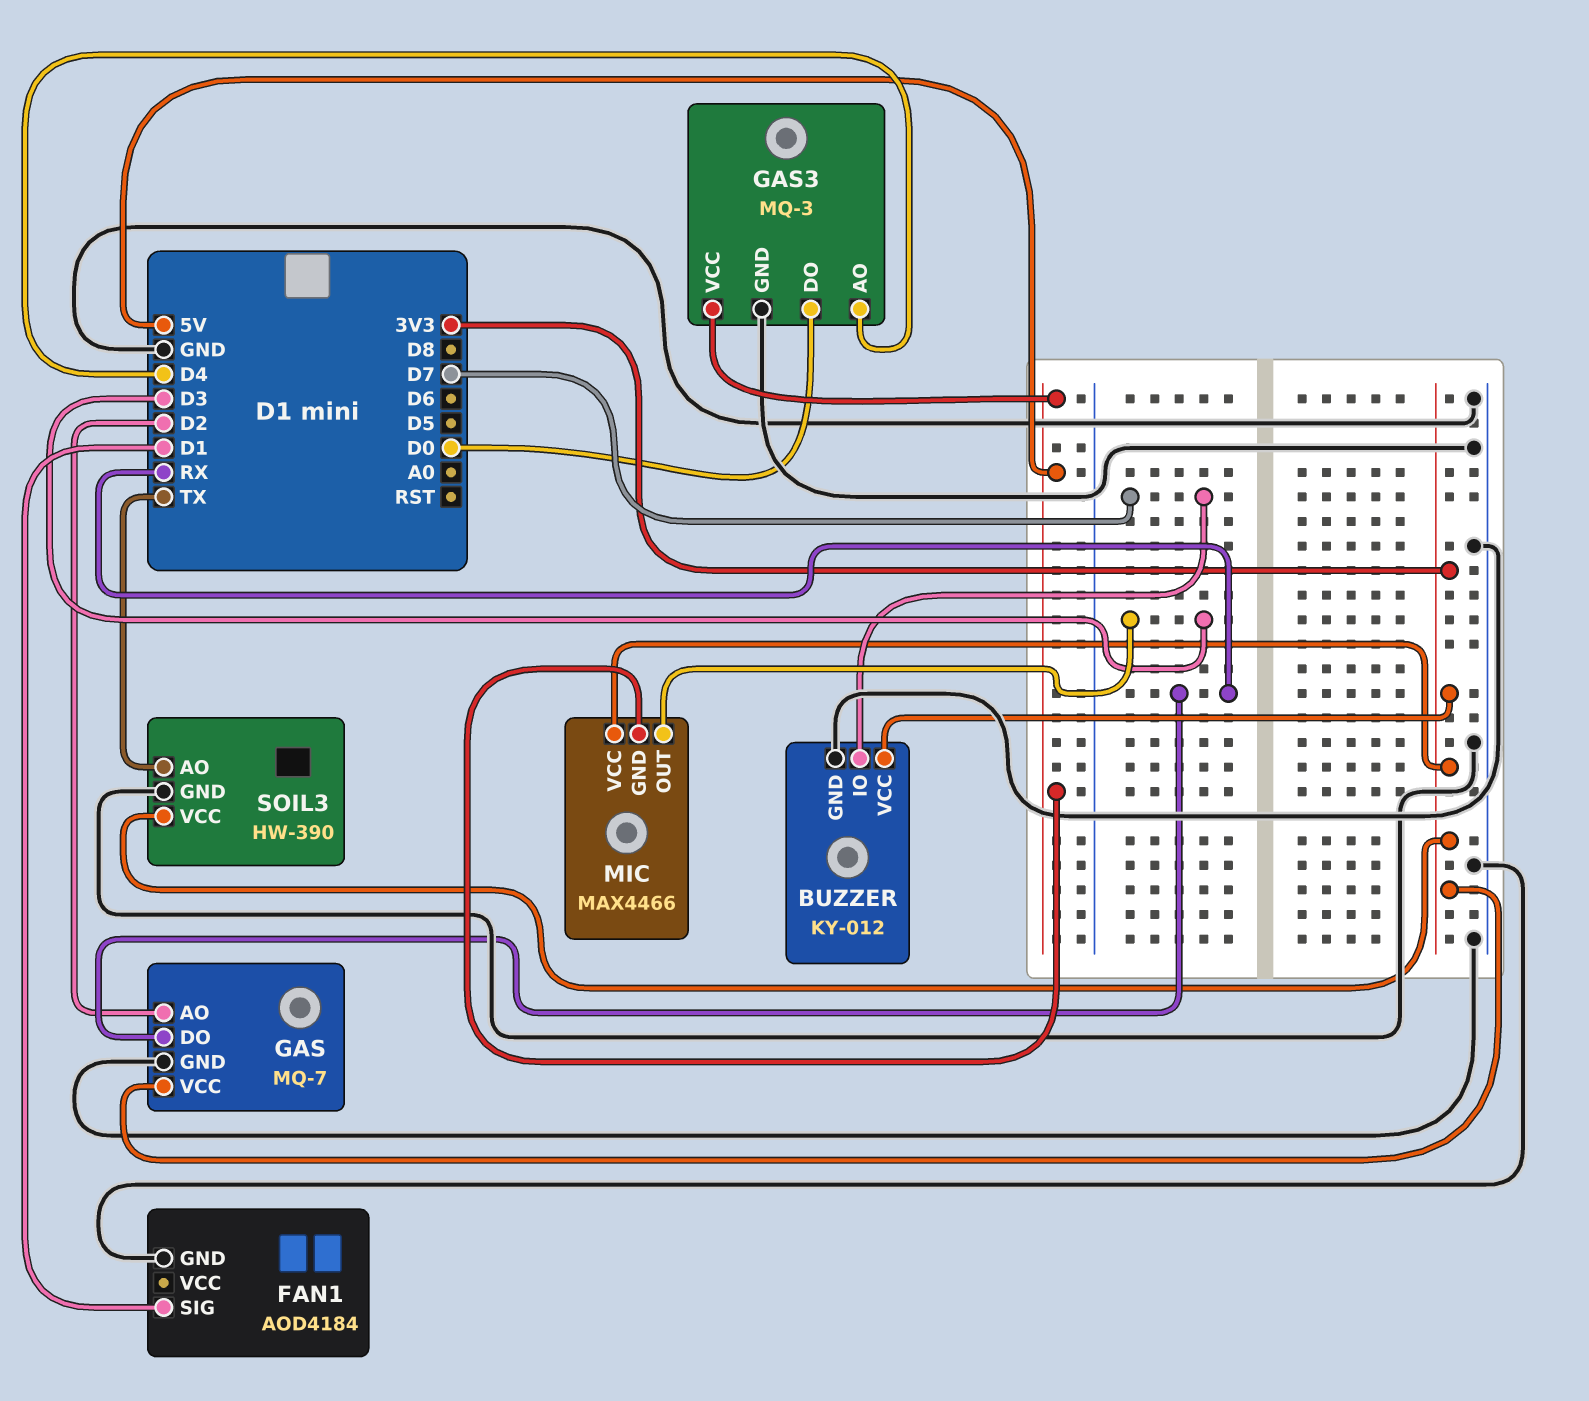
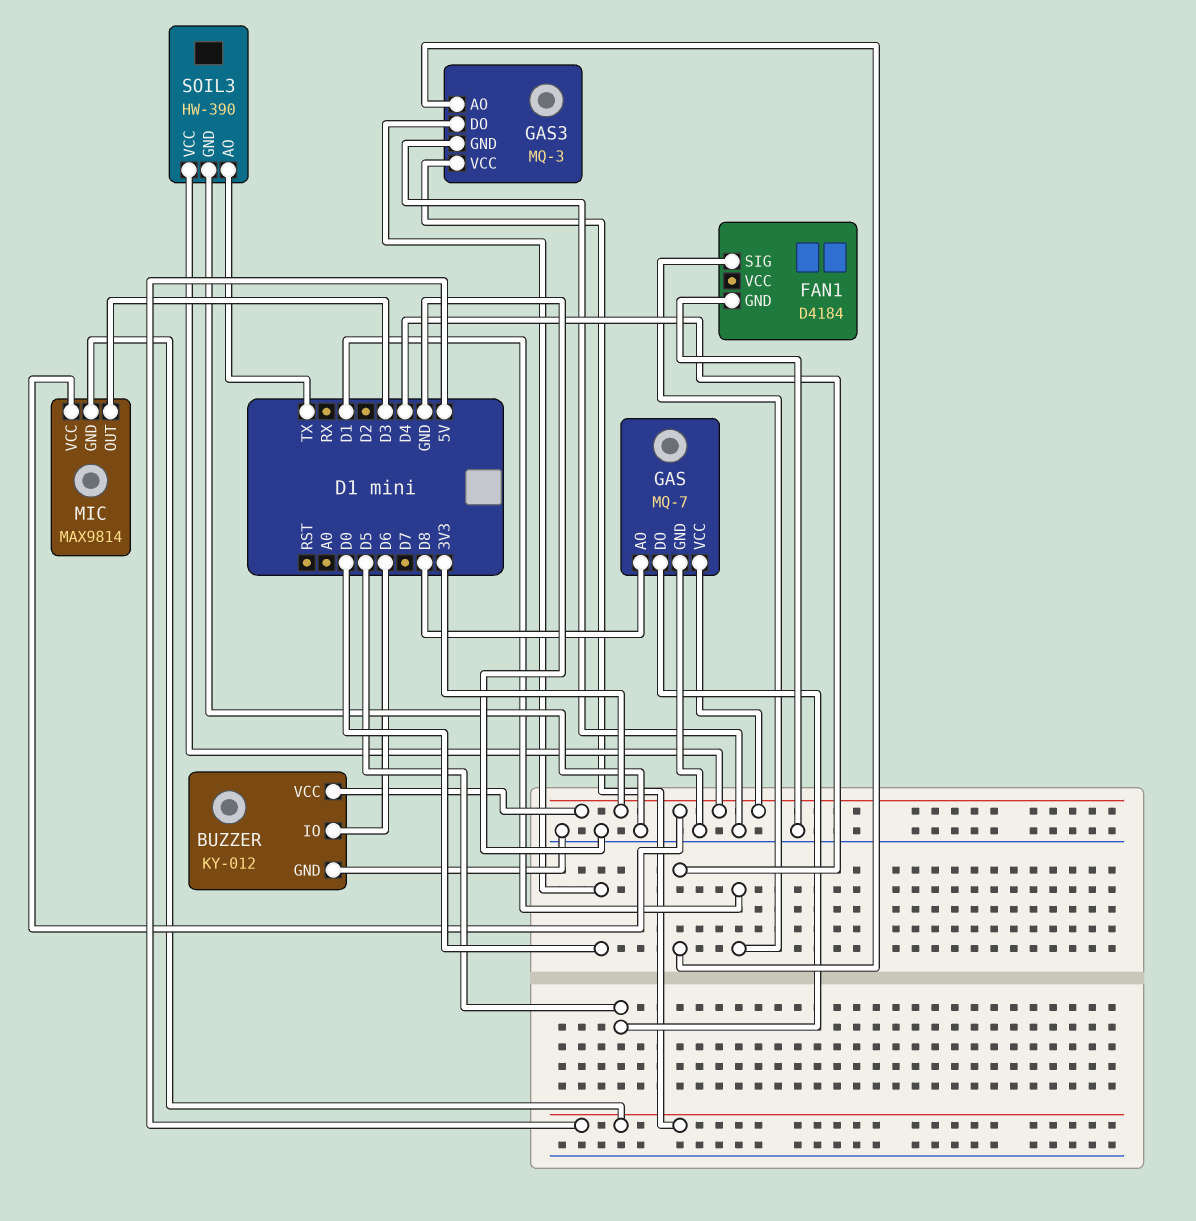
BUZZER pin IO: D7 -> D6
FAN1: AOD4184 -> D4184
GAS pin AO: D2 -> D8
GAS pin DO: RX -> D5
MIC: MAX4466 -> MAX9814

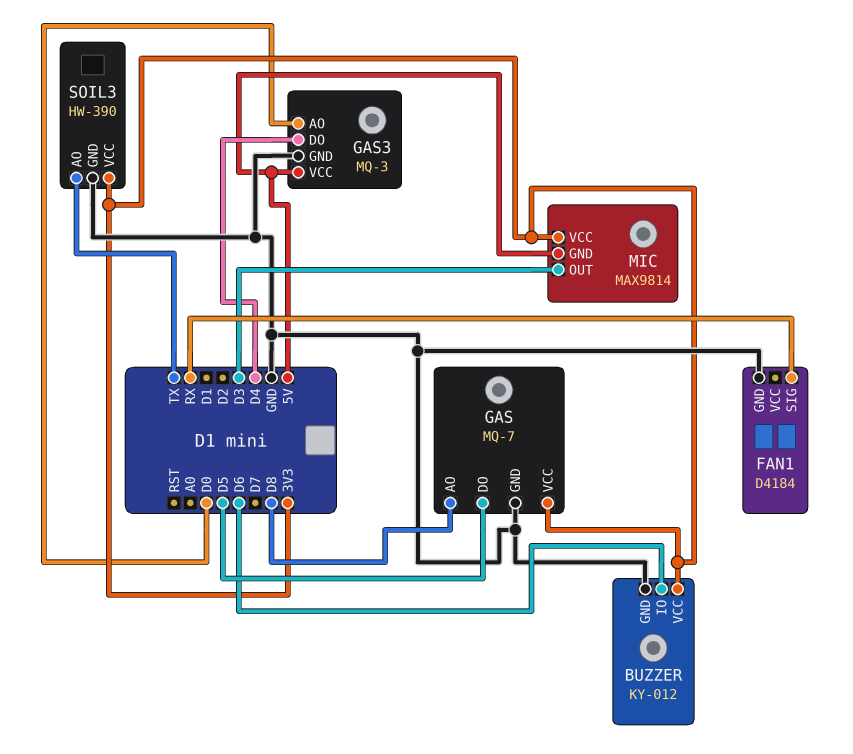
FAN1 pin SIG: D1 -> RX
GAS3 pin AO: D4 -> D0
GAS3 pin DO: D0 -> D4

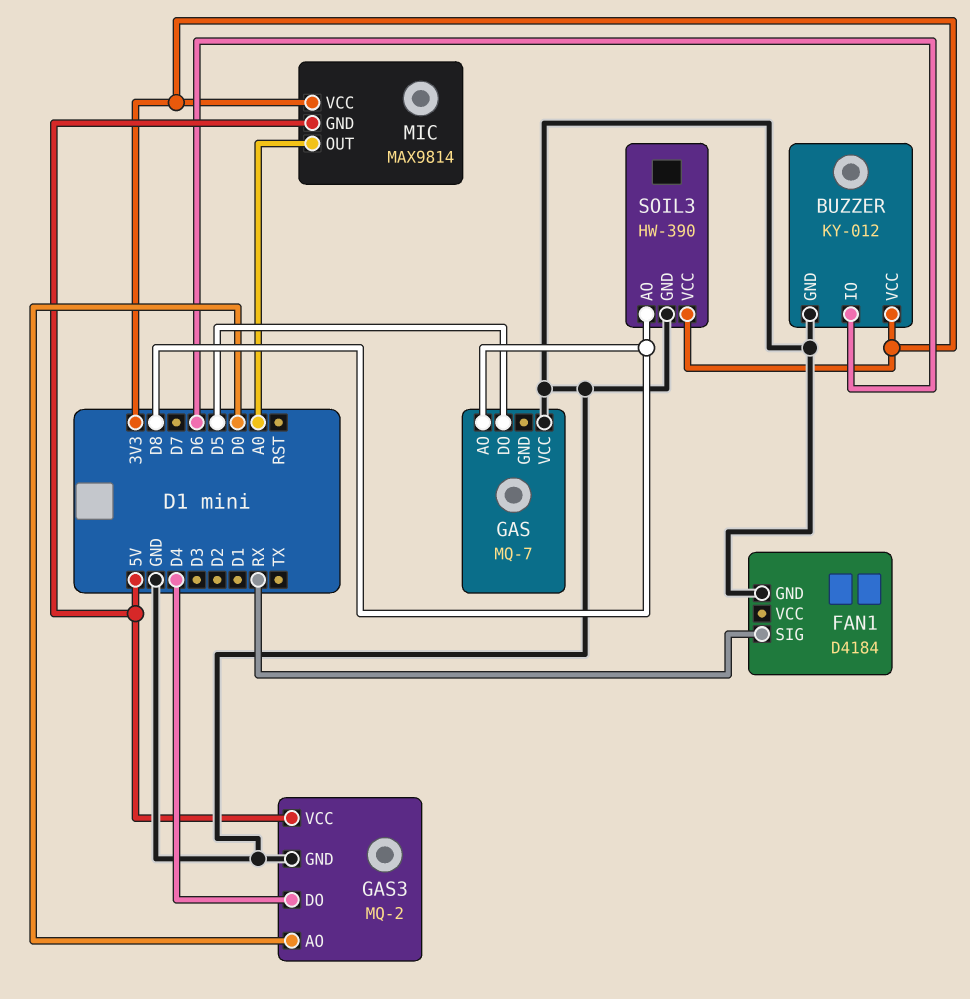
GAS pin GND: GND -> none
GAS pin VCC: 3V3 -> GND
GAS3: MQ-3 -> MQ-2
MIC pin OUT: D3 -> A0
SOIL3 pin AO: TX -> D8

